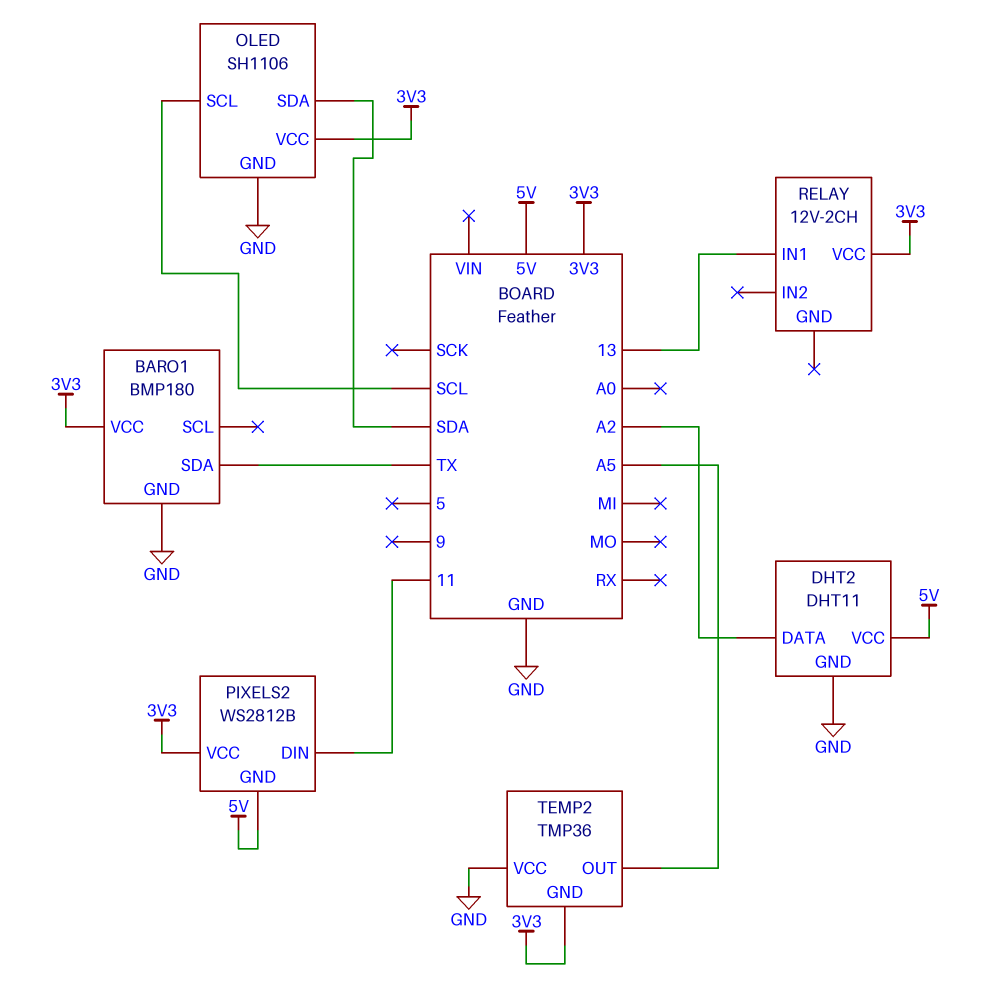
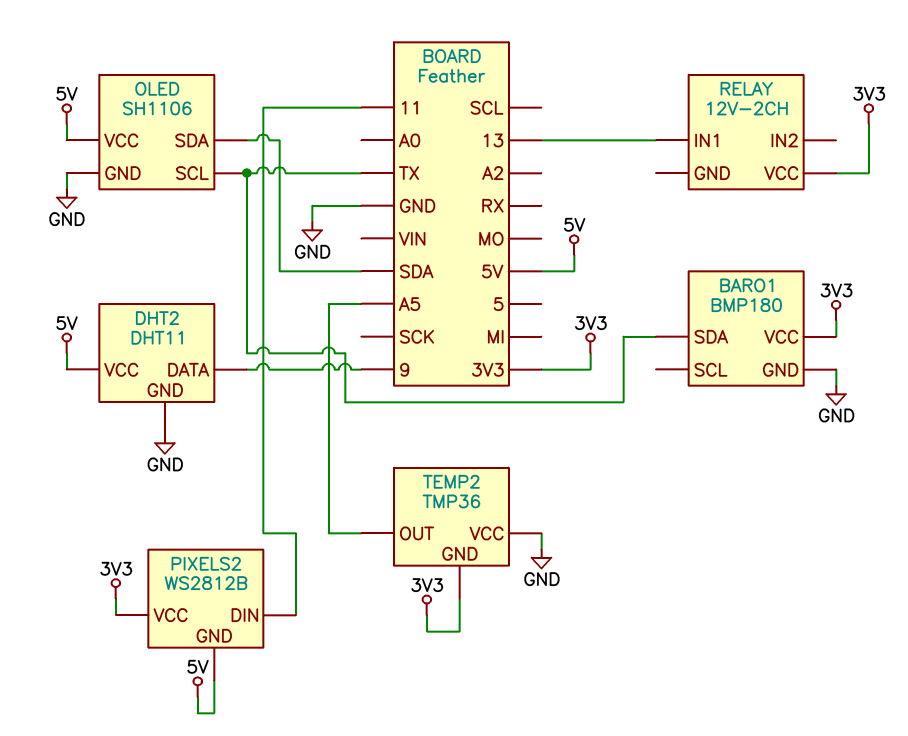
DHT2 pin DATA: A2 -> 9
OLED pin SCL: SCL -> TX
OLED pin VCC: 3V3 -> 5V

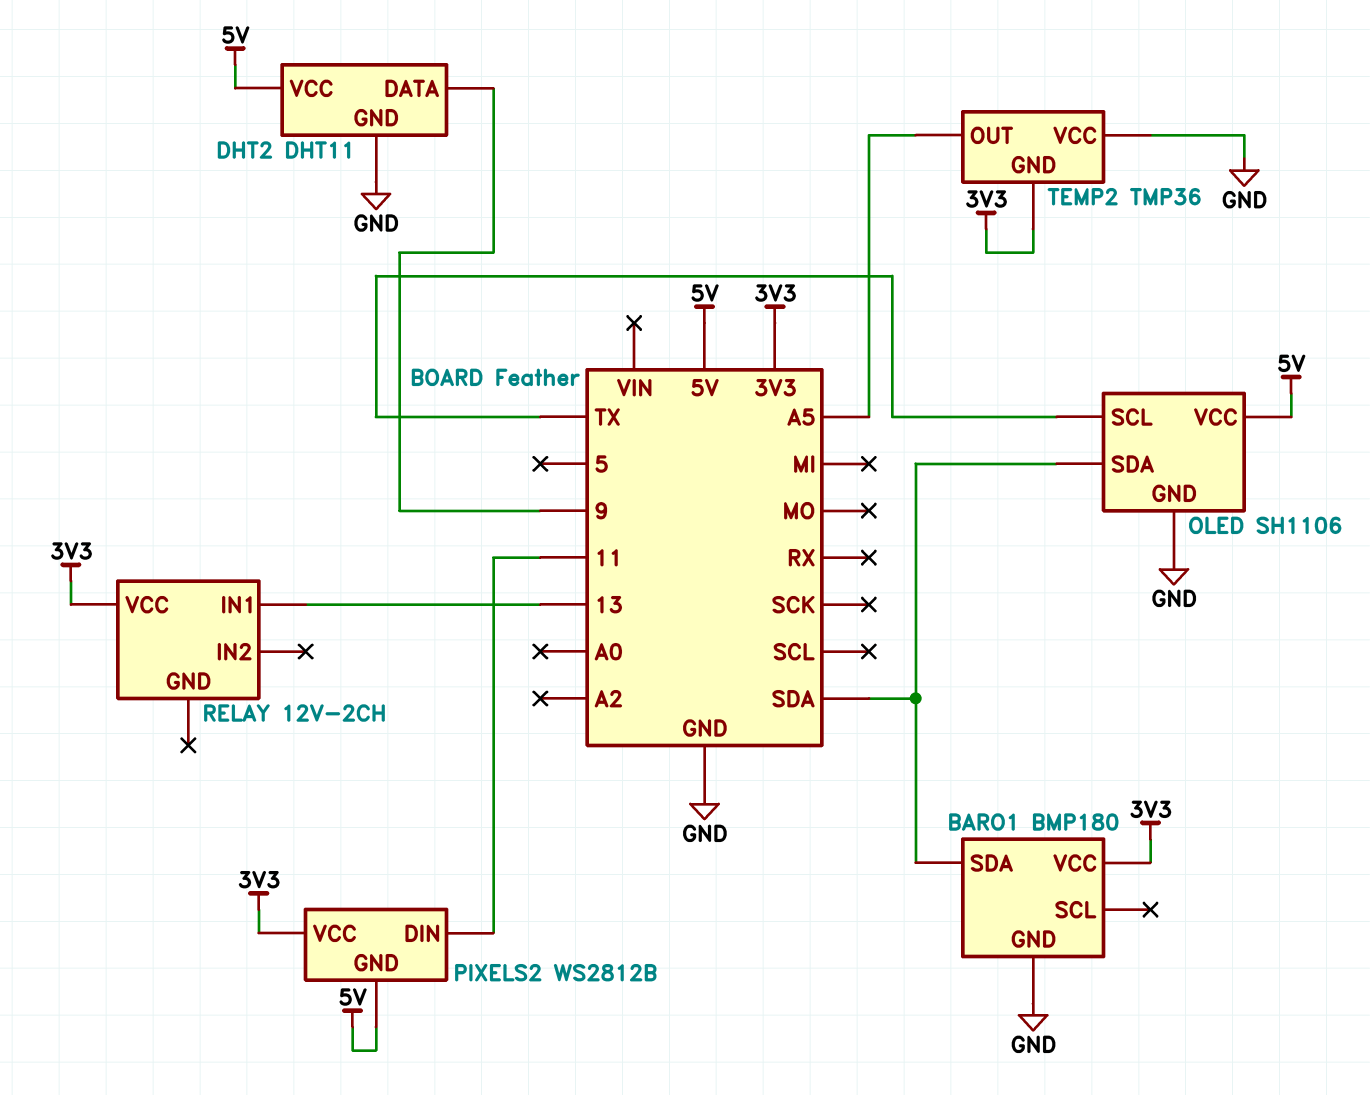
BARO1 pin SDA: TX -> SDA

